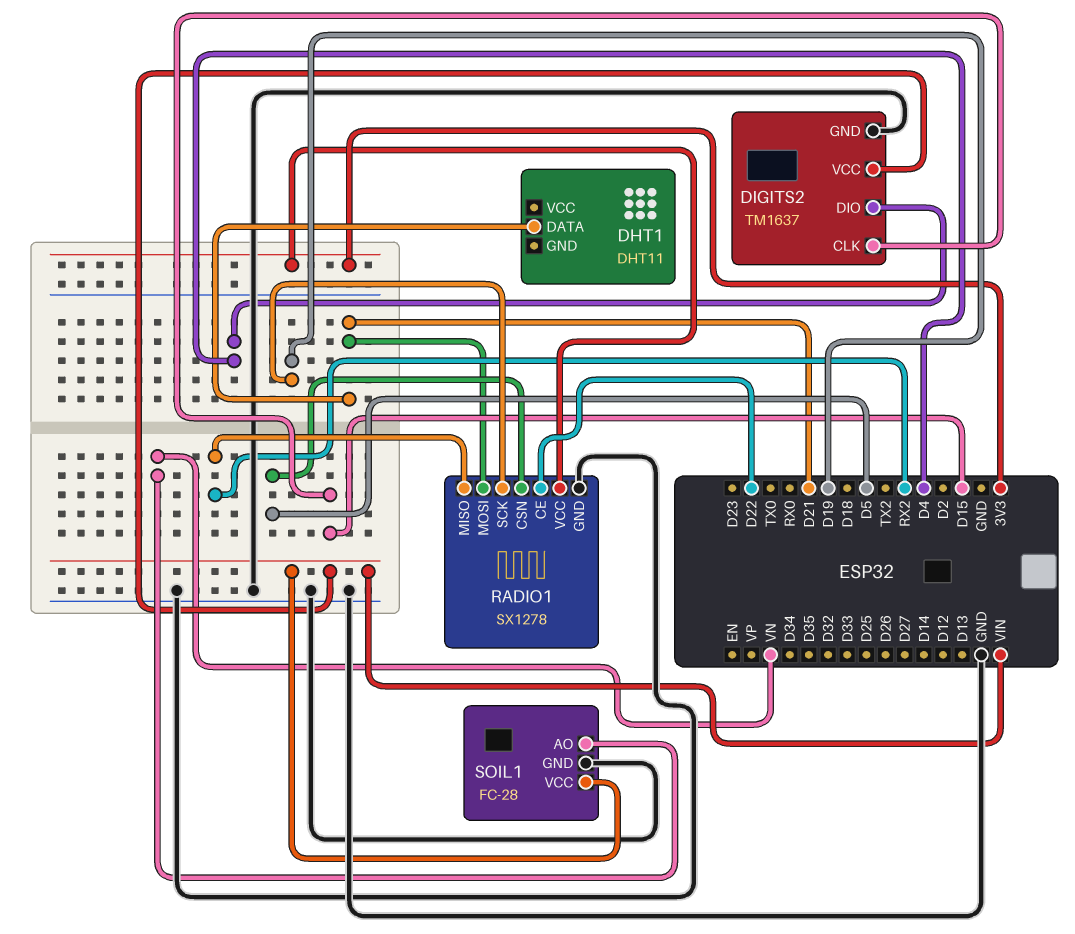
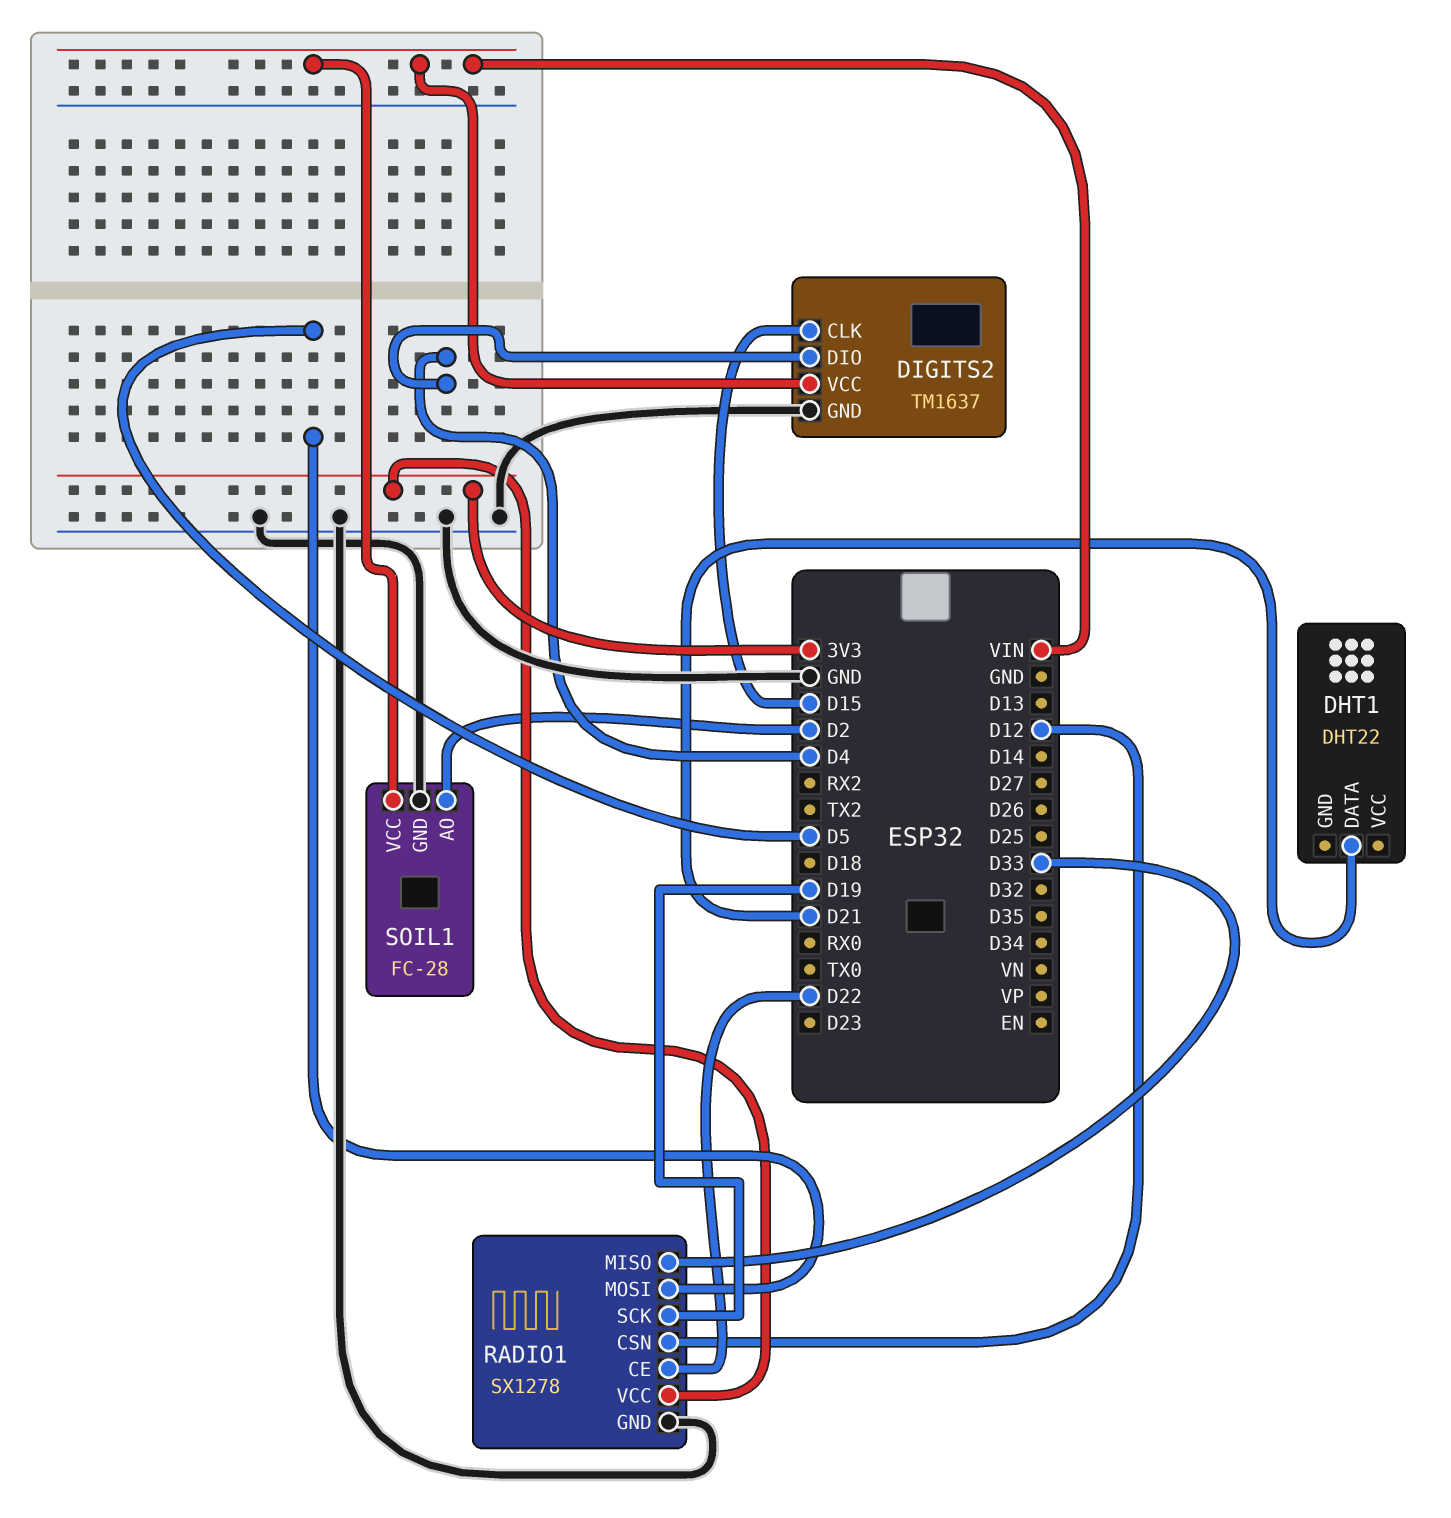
DHT1: DHT11 -> DHT22
RADIO1 pin CSN: D5 -> D12
RADIO1 pin MISO: RX2 -> D33
RADIO1 pin MOSI: D21 -> D5
SOIL1 pin AO: VN -> D2

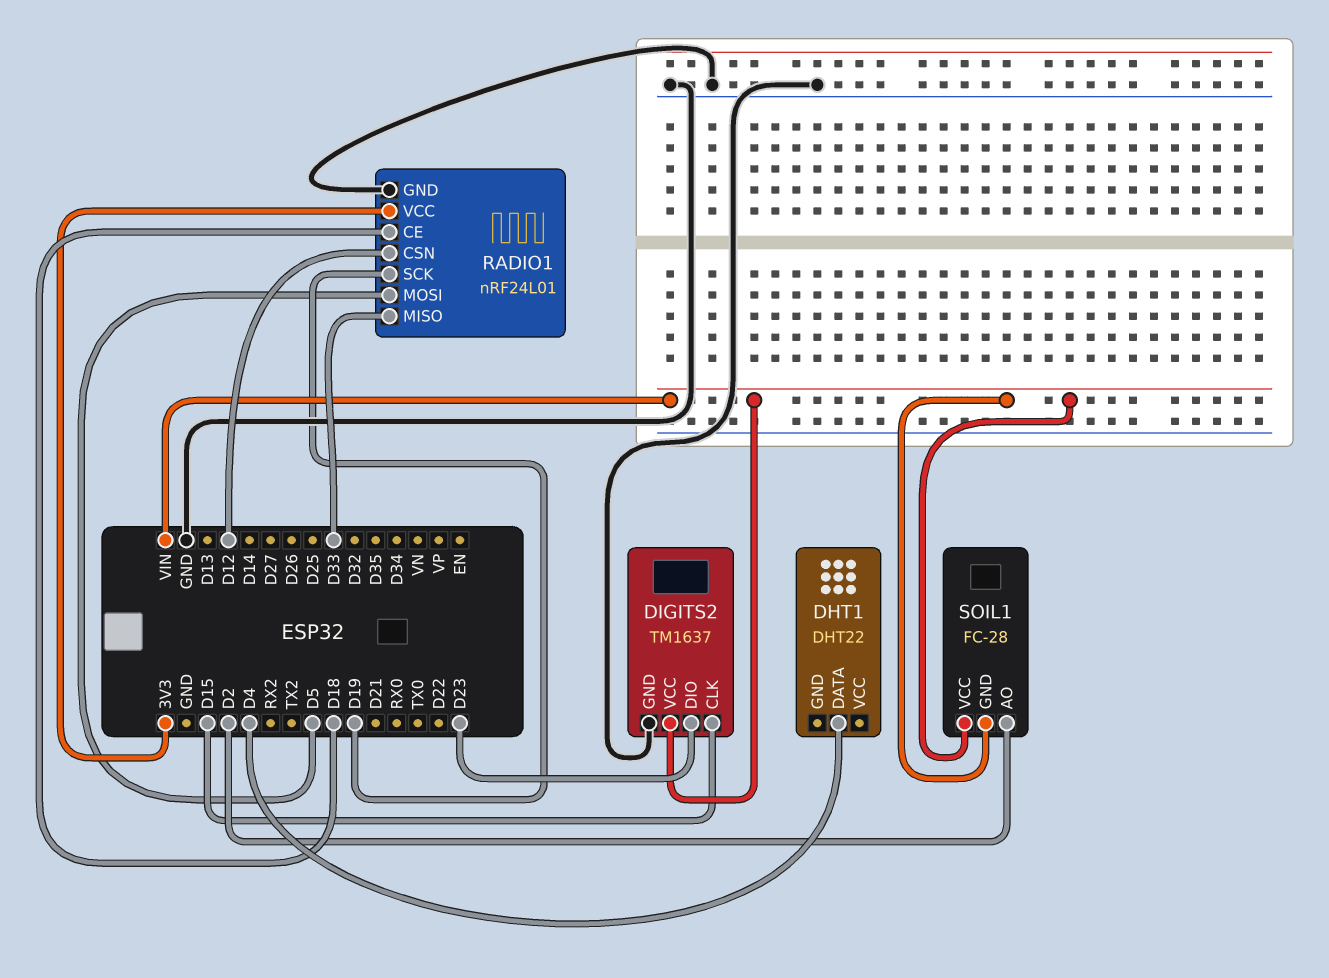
DHT1 pin DATA: D21 -> D4
DIGITS2 pin DIO: D4 -> D23
RADIO1: SX1278 -> nRF24L01
RADIO1 pin CE: D22 -> D18
SOIL1 pin GND: GND -> VIN

